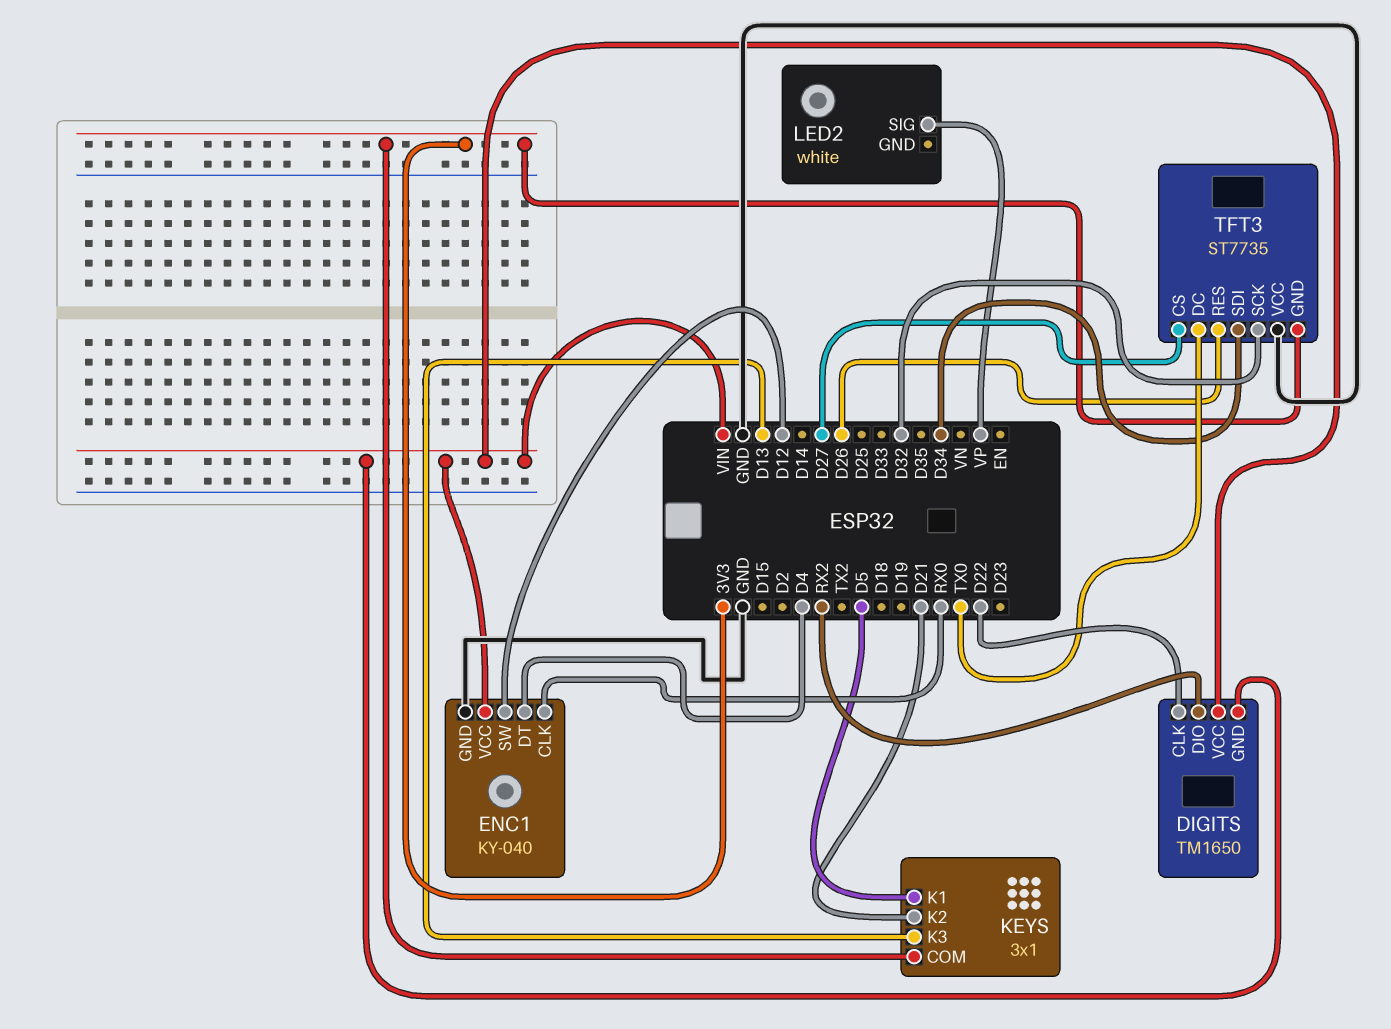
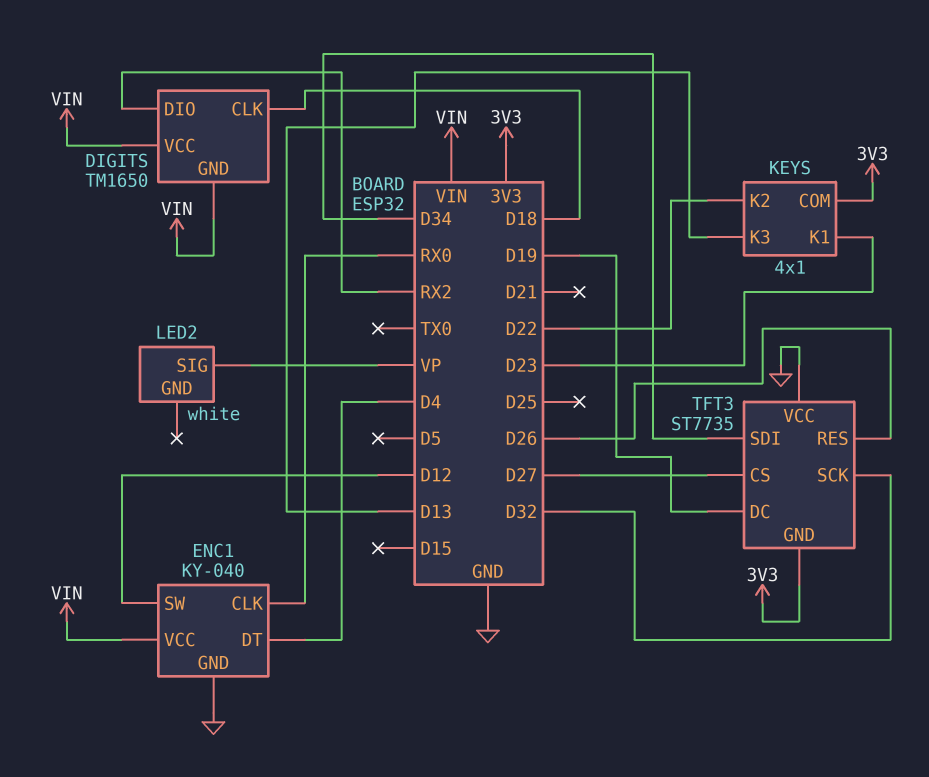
DIGITS pin CLK: D22 -> D18
KEYS: 3x1 -> 4x1
KEYS pin K1: D5 -> D23
KEYS pin K2: D21 -> D22
TFT3 pin DC: TX0 -> D19

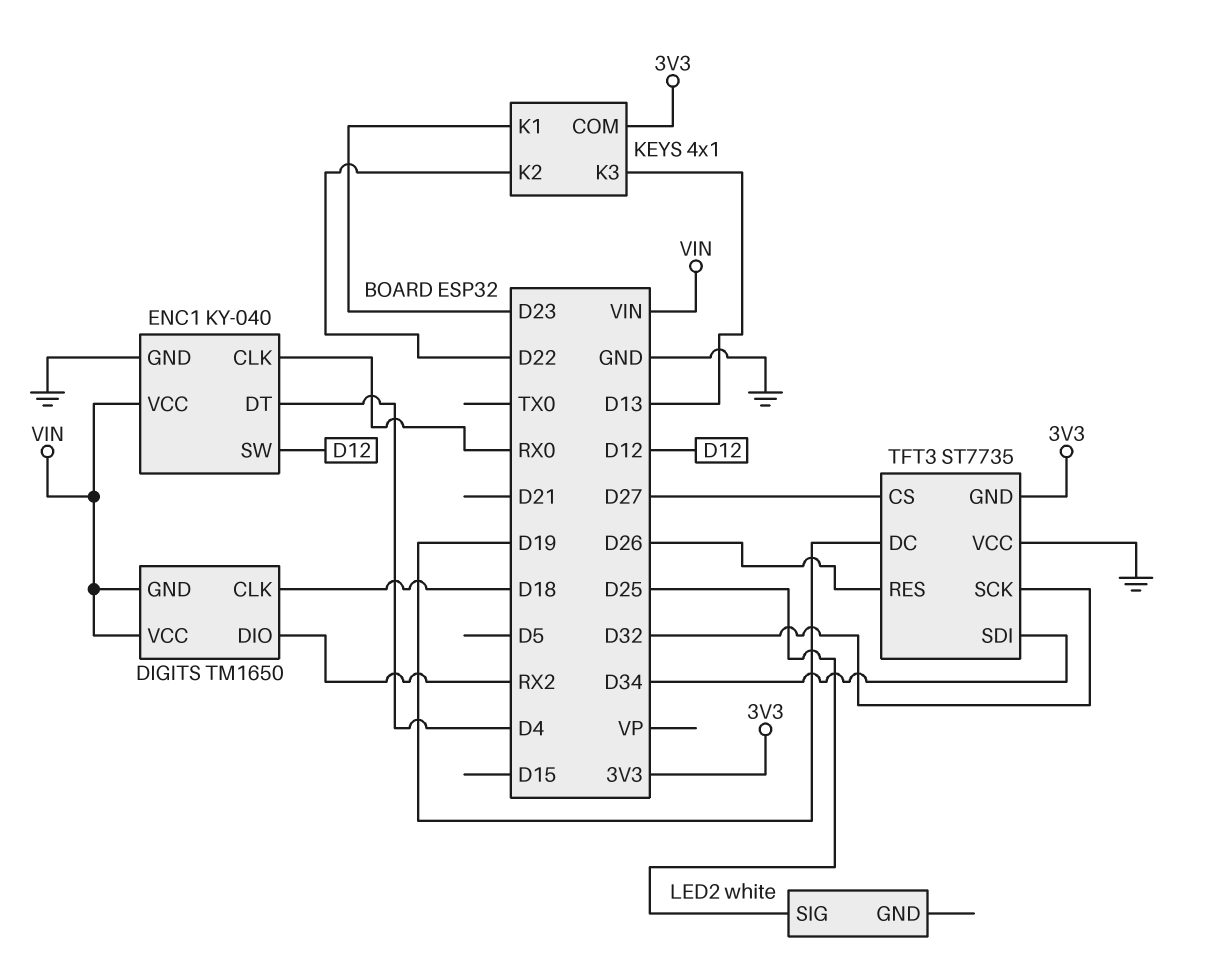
LED2 pin SIG: VP -> D25

